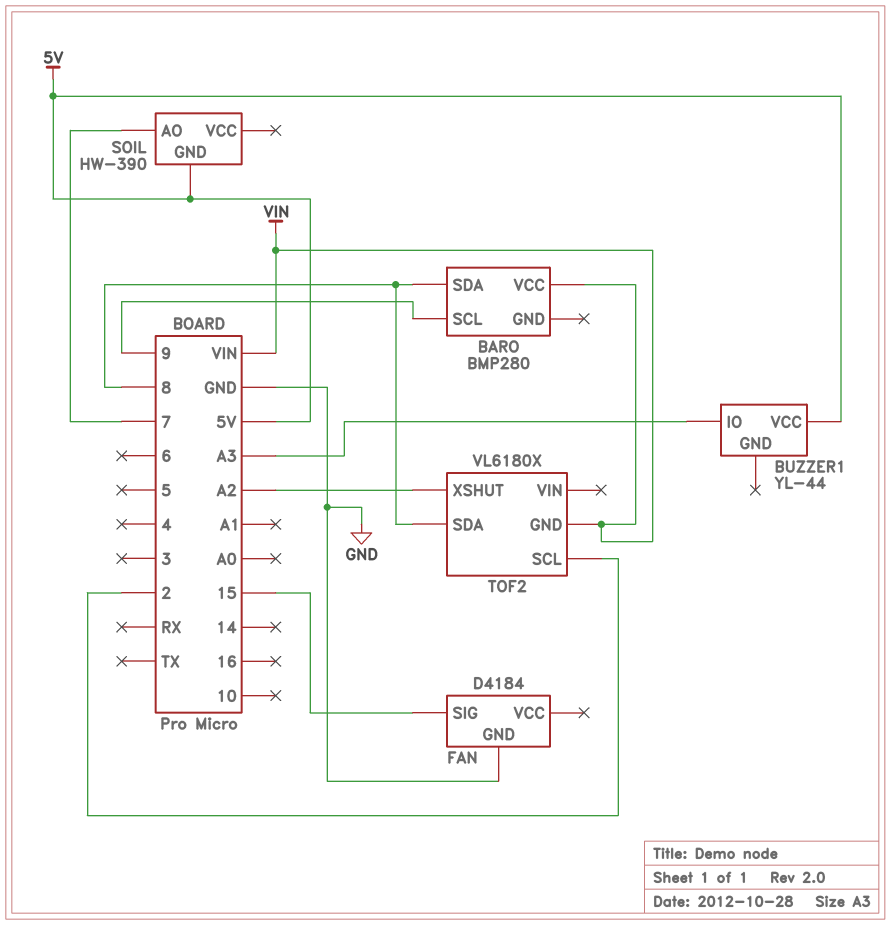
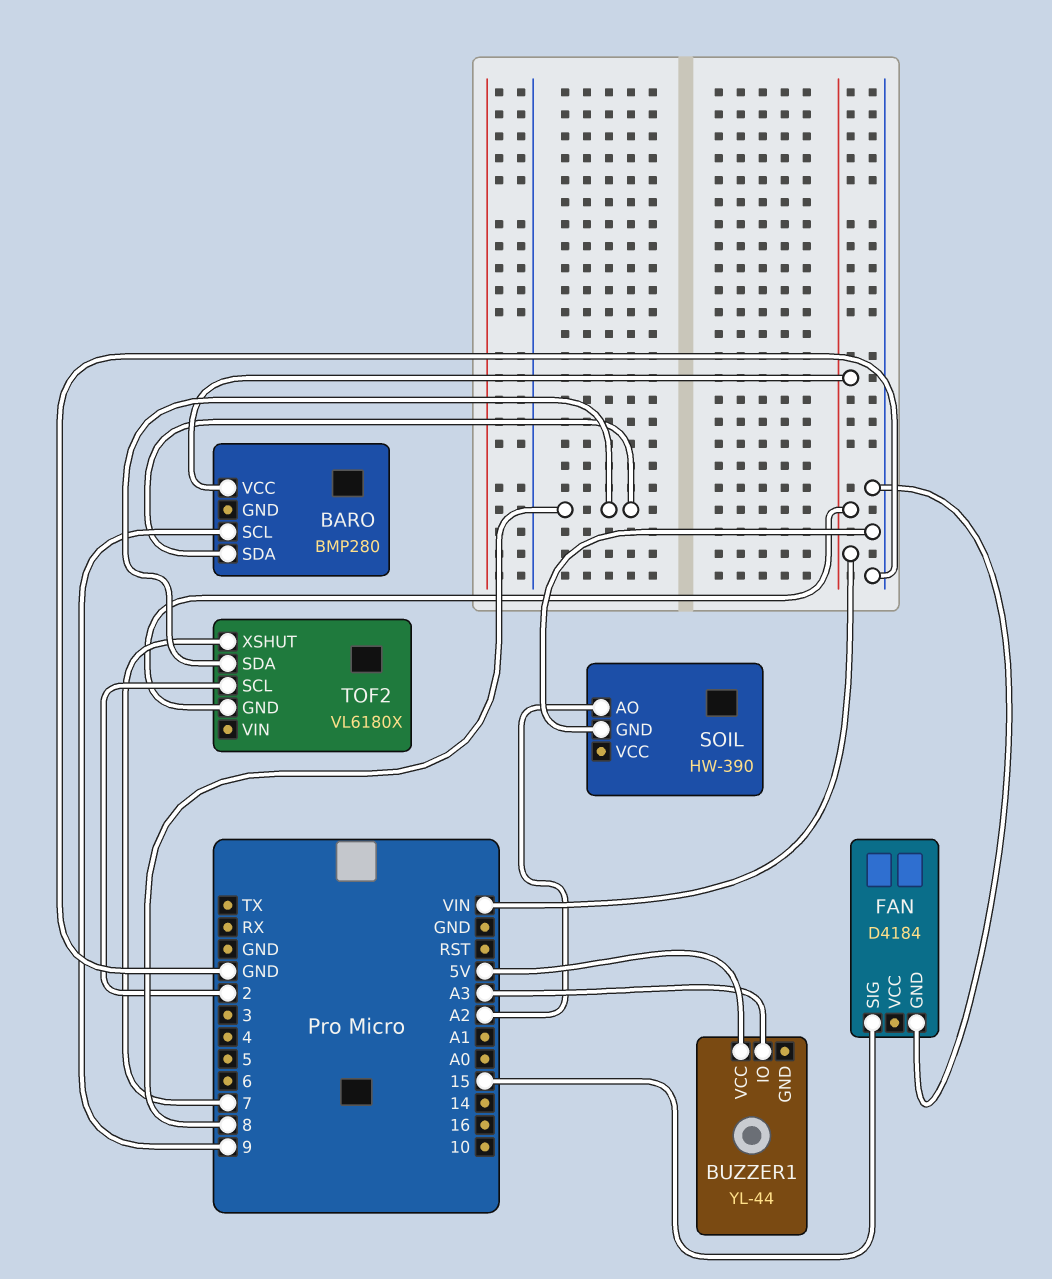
SOIL pin AO: 7 -> A2
SOIL pin GND: 5V -> GND
TOF2 pin XSHUT: A2 -> 7

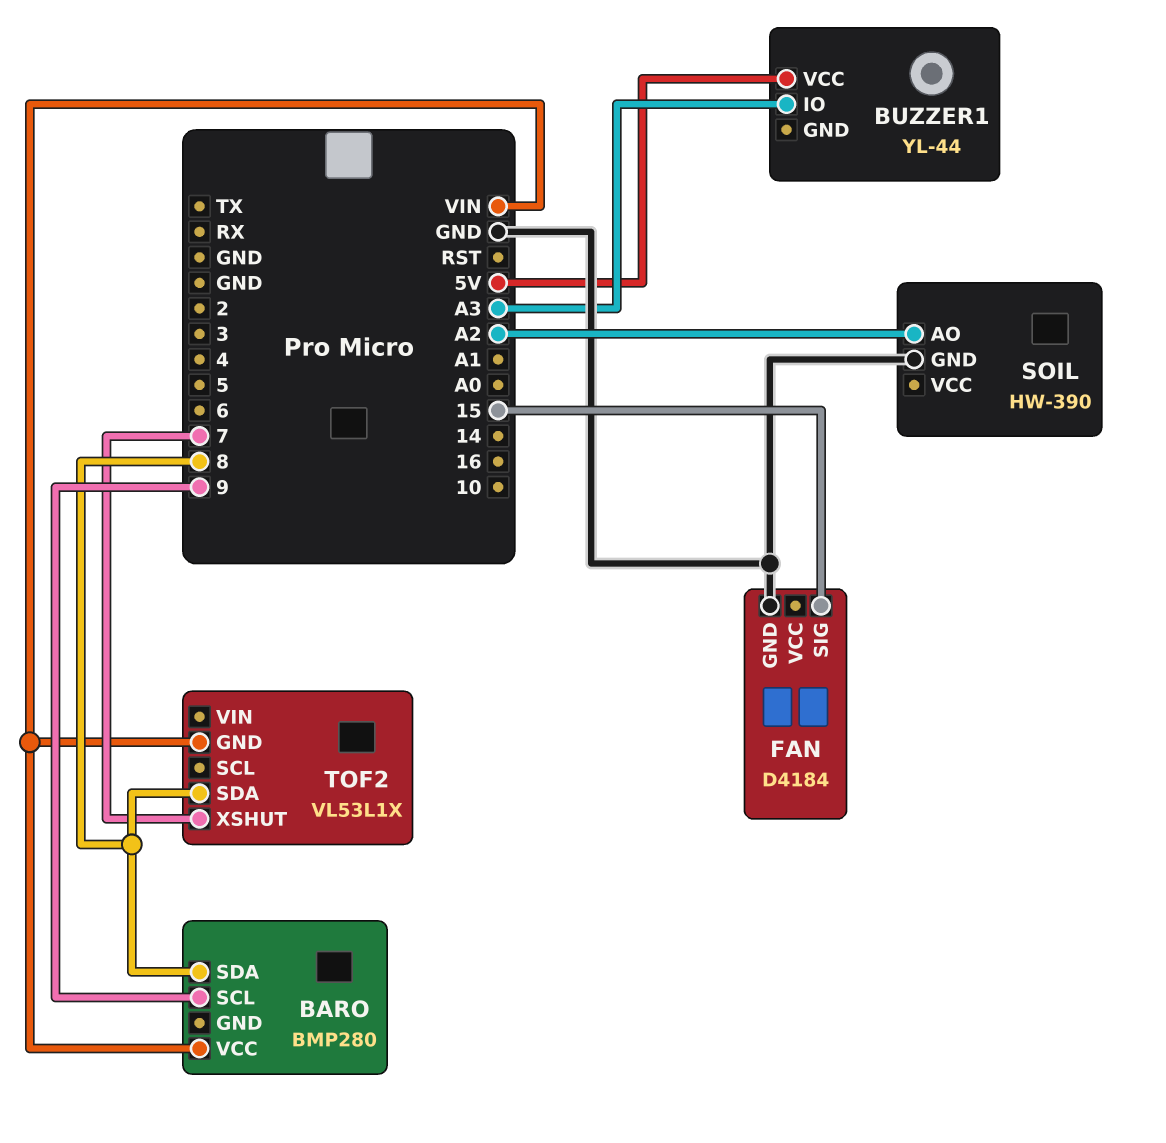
TOF2: VL6180X -> VL53L1X
TOF2 pin SCL: 2 -> none

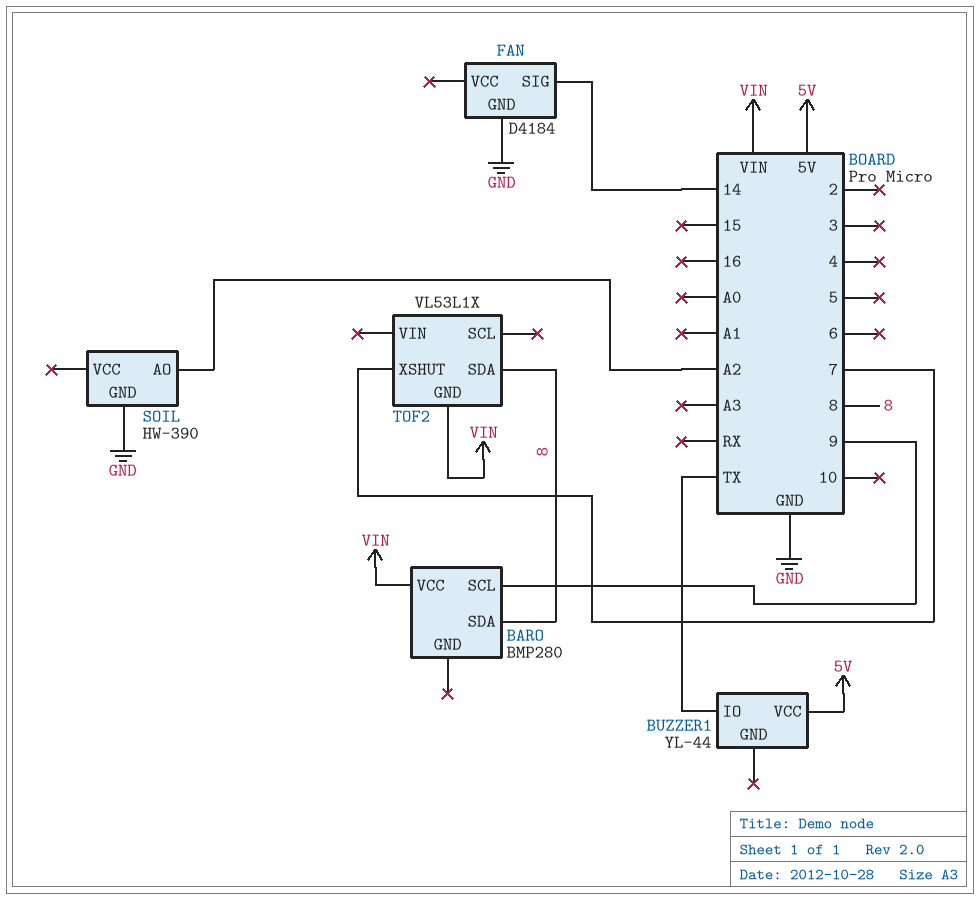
BUZZER1 pin IO: A3 -> TX
FAN pin SIG: 15 -> 14

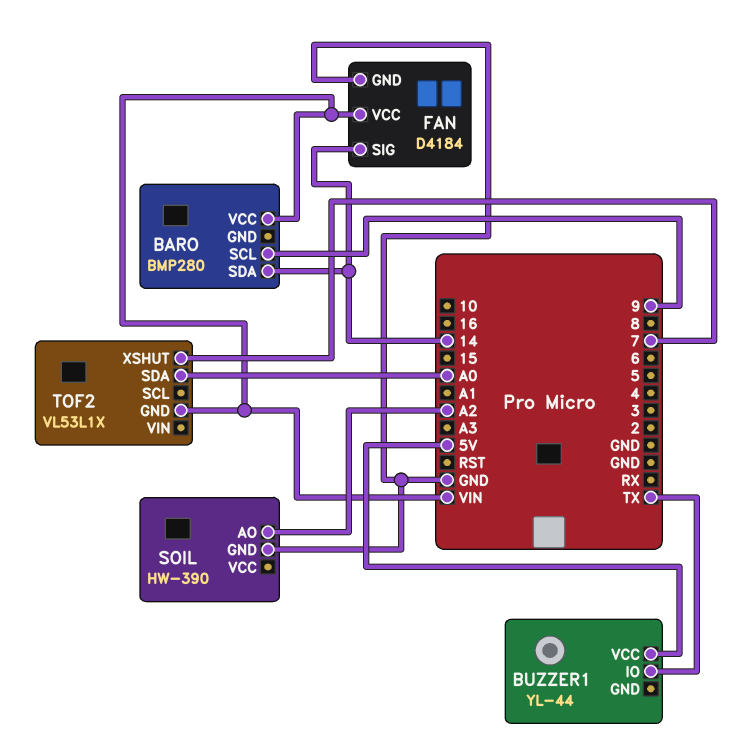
BARO pin SDA: 8 -> 14
FAN pin VCC: none -> VIN
TOF2 pin SDA: 8 -> A0

